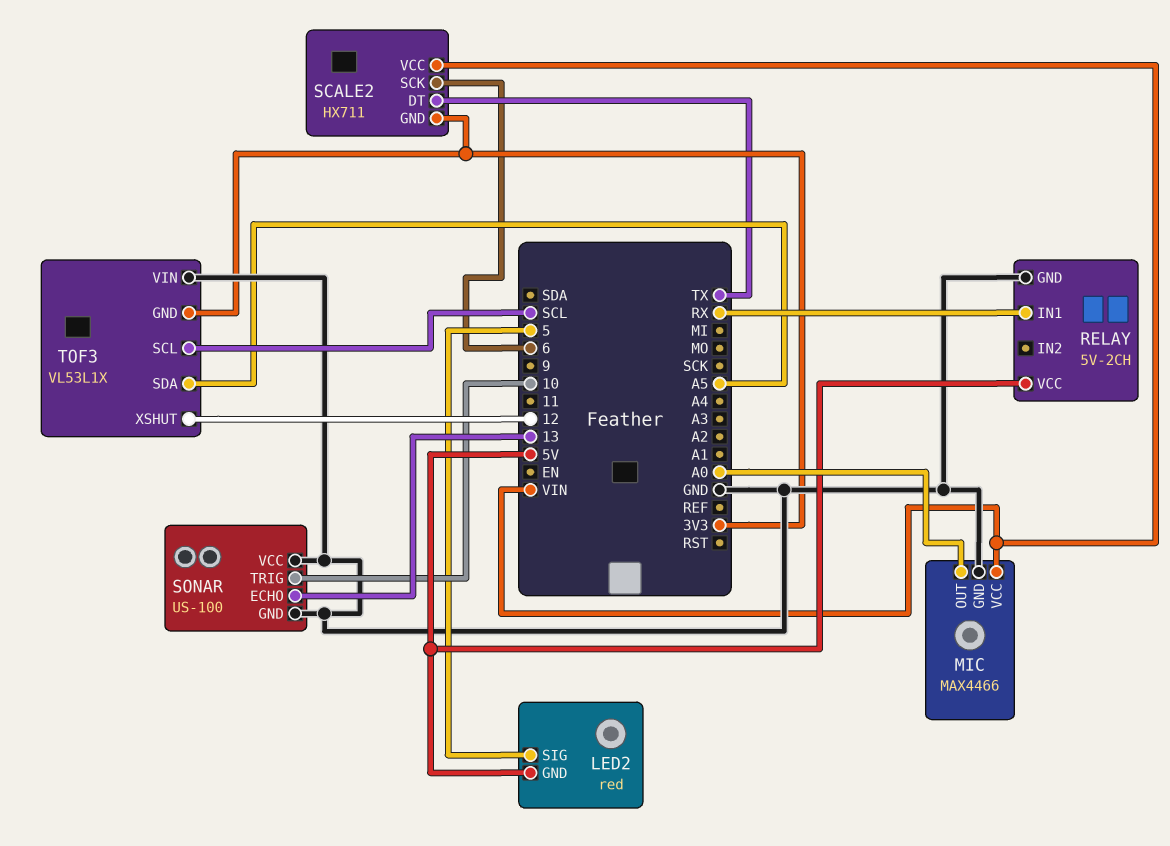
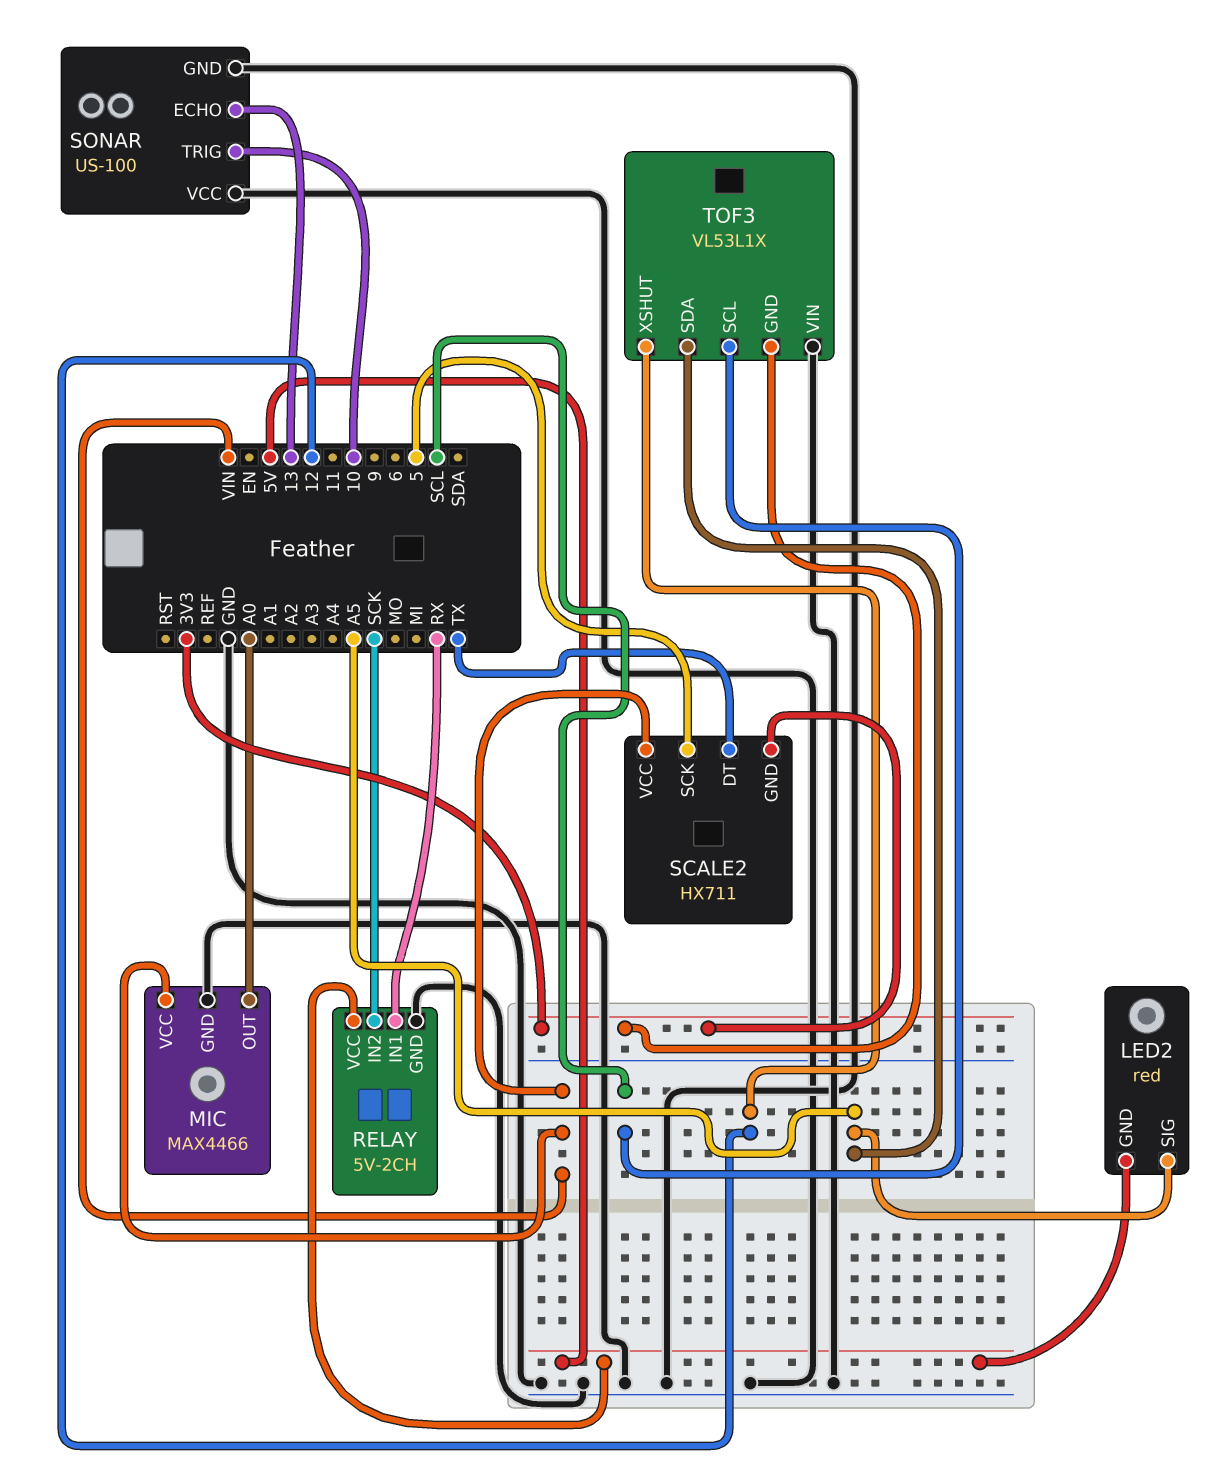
LED2 pin SIG: 5 -> A5
RELAY pin IN2: none -> SCK
SCALE2 pin SCK: 6 -> 5

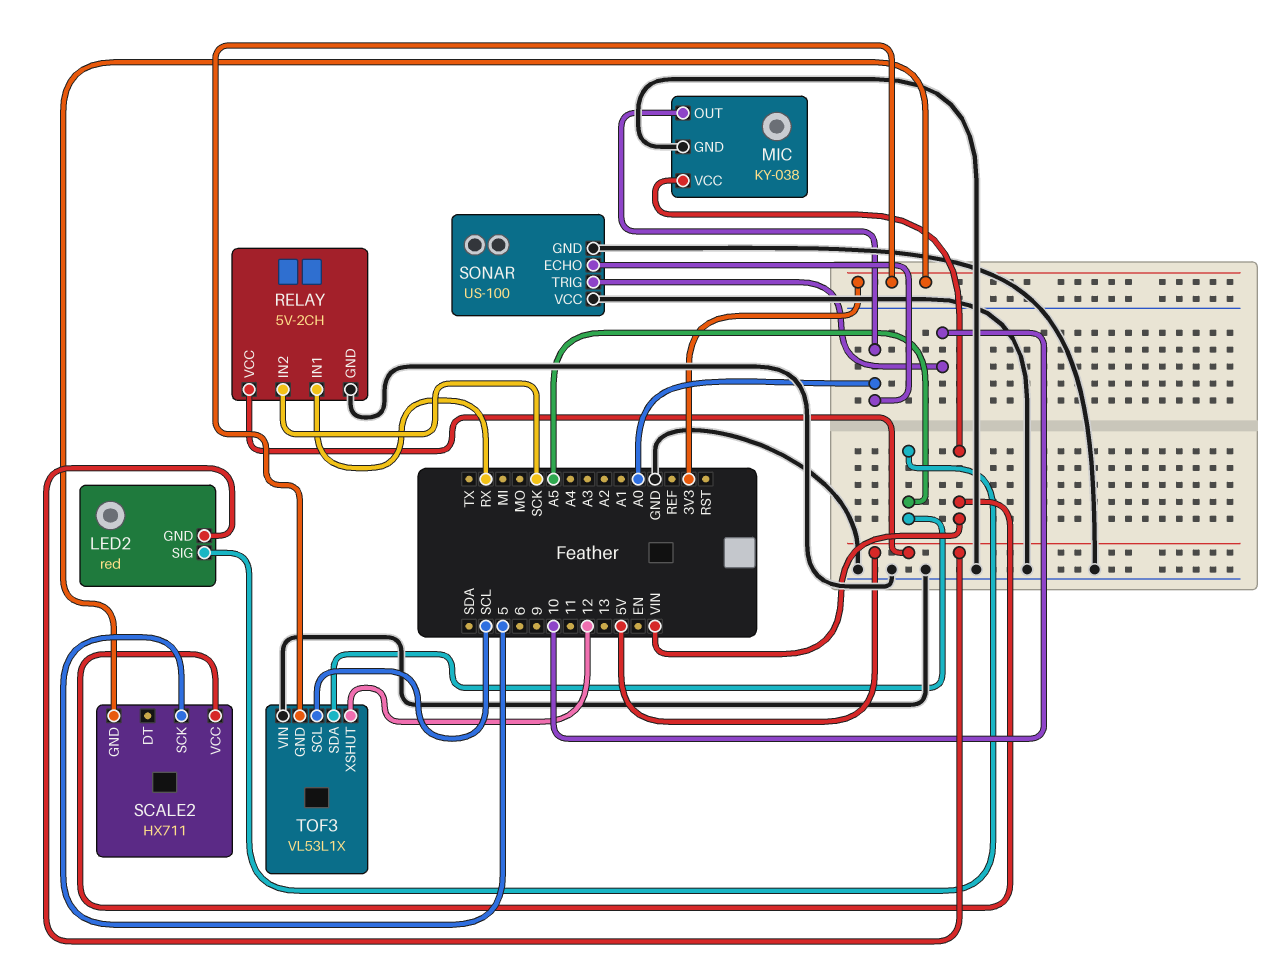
MIC: MAX4466 -> KY-038
SCALE2 pin DT: TX -> none
SONAR pin ECHO: 13 -> A0

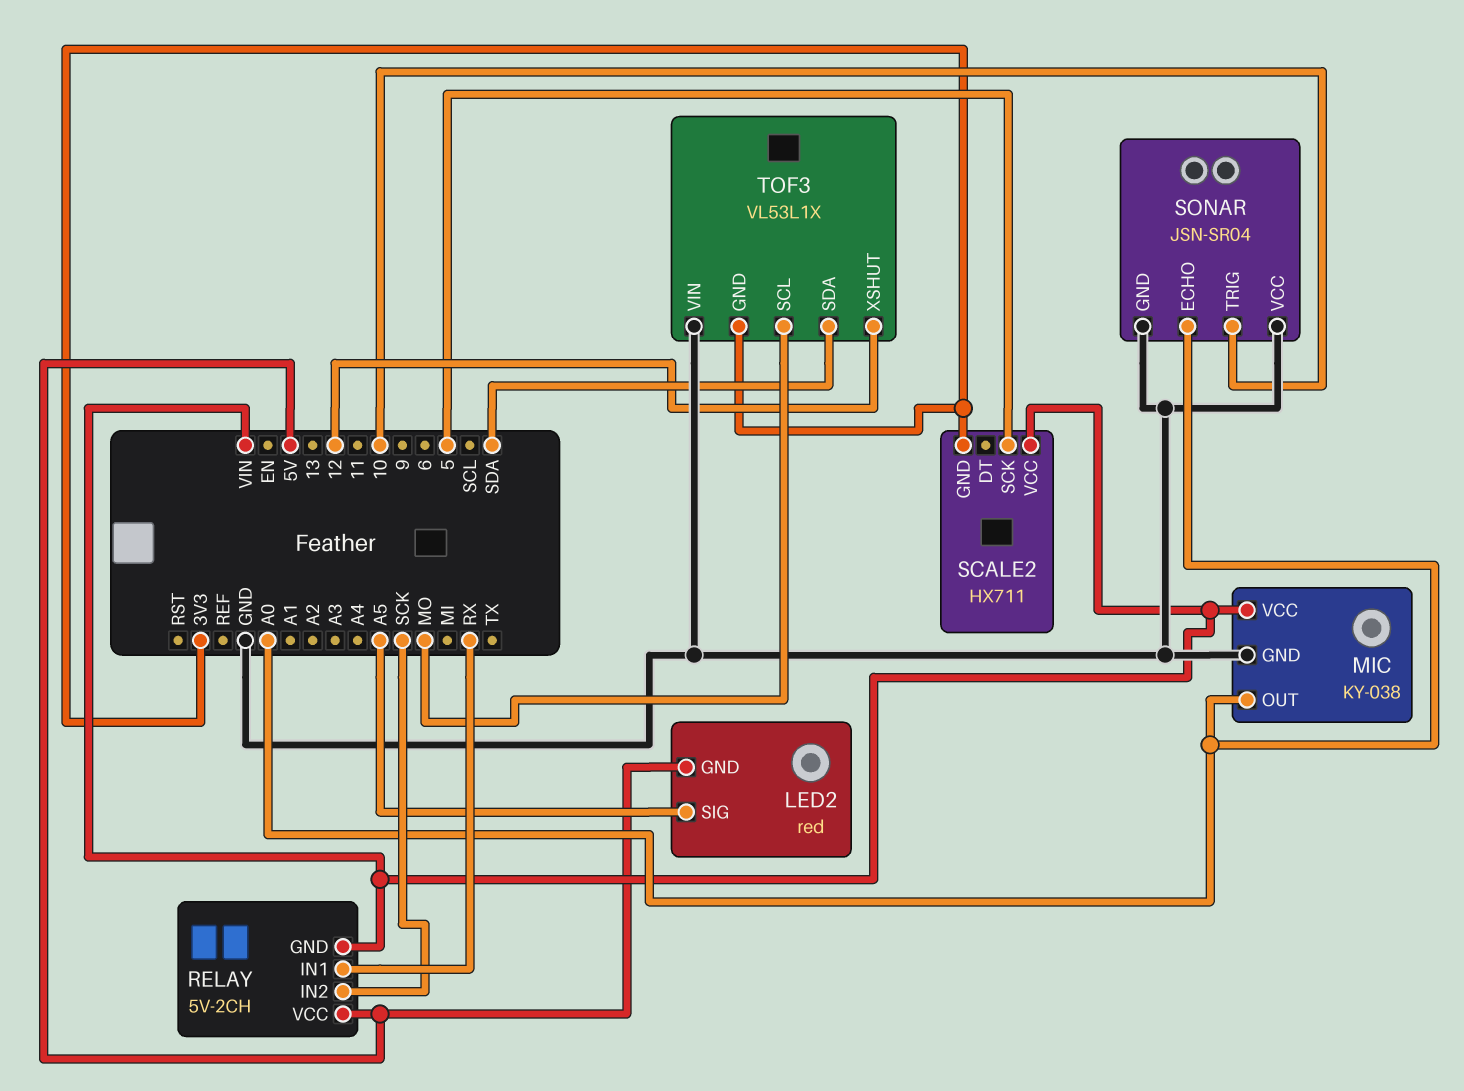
RELAY pin GND: GND -> VIN
SONAR: US-100 -> JSN-SR04
TOF3 pin SCL: SCL -> MO
TOF3 pin SDA: A5 -> SDA

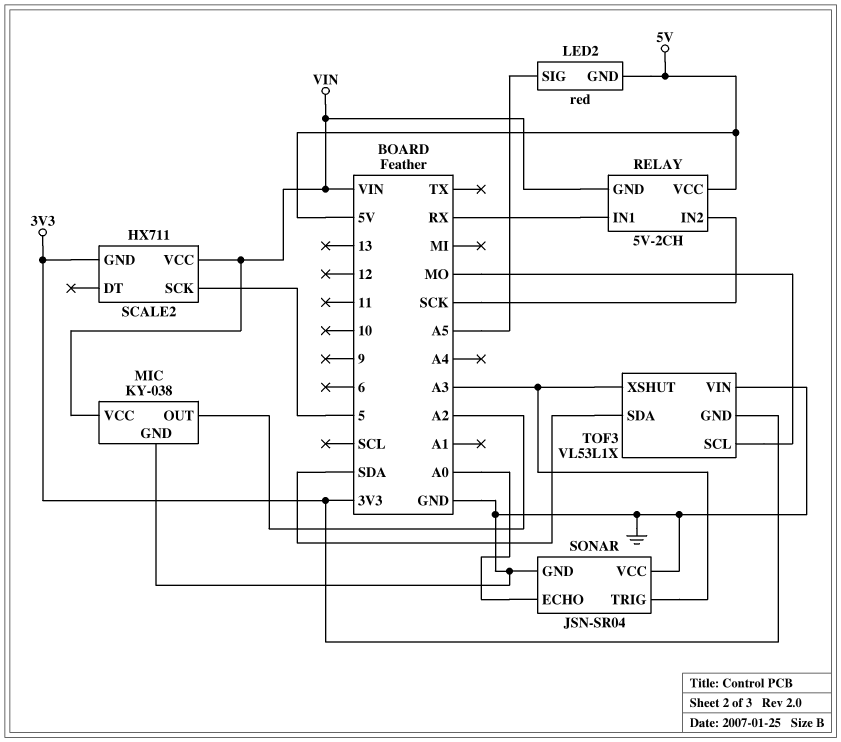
MIC pin OUT: A0 -> A2
SONAR pin TRIG: 10 -> A3
TOF3 pin XSHUT: 12 -> A3

